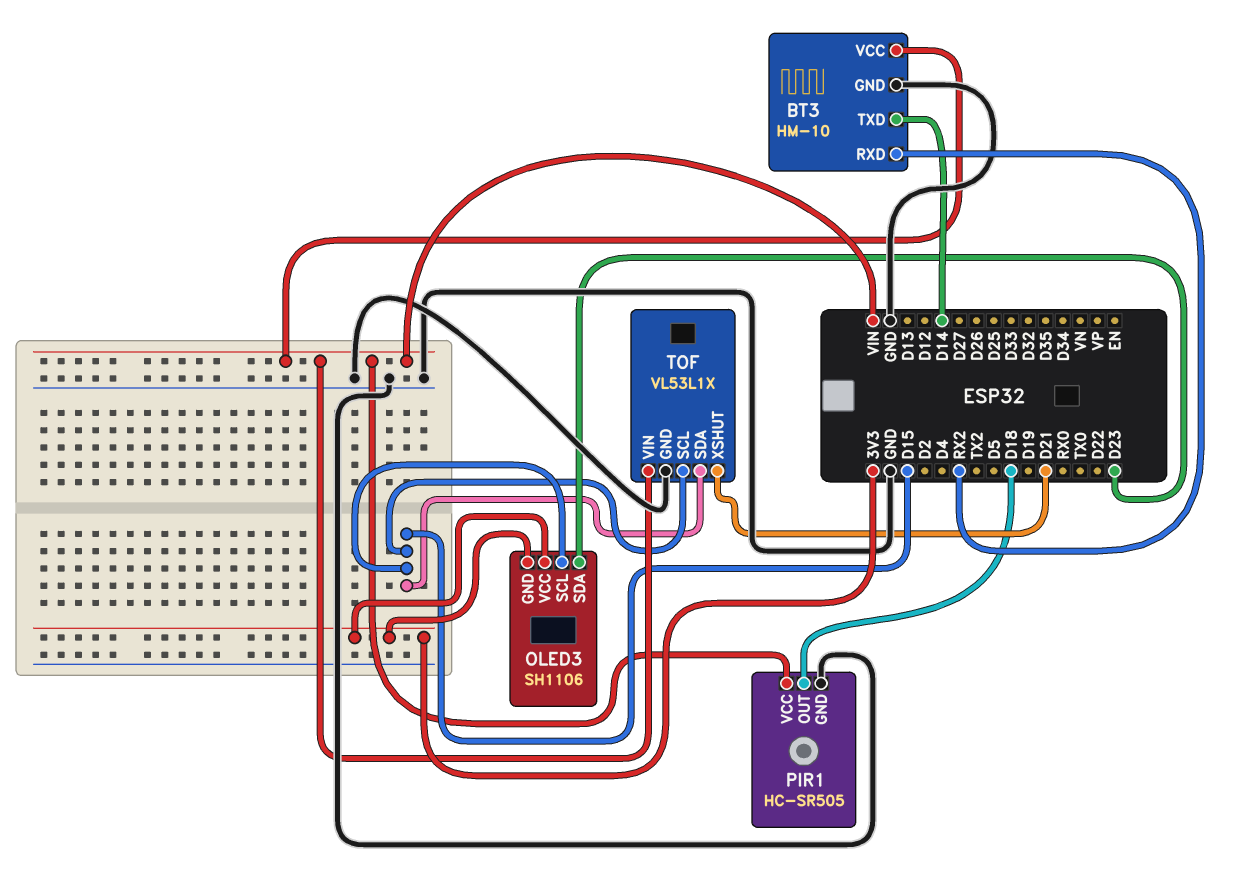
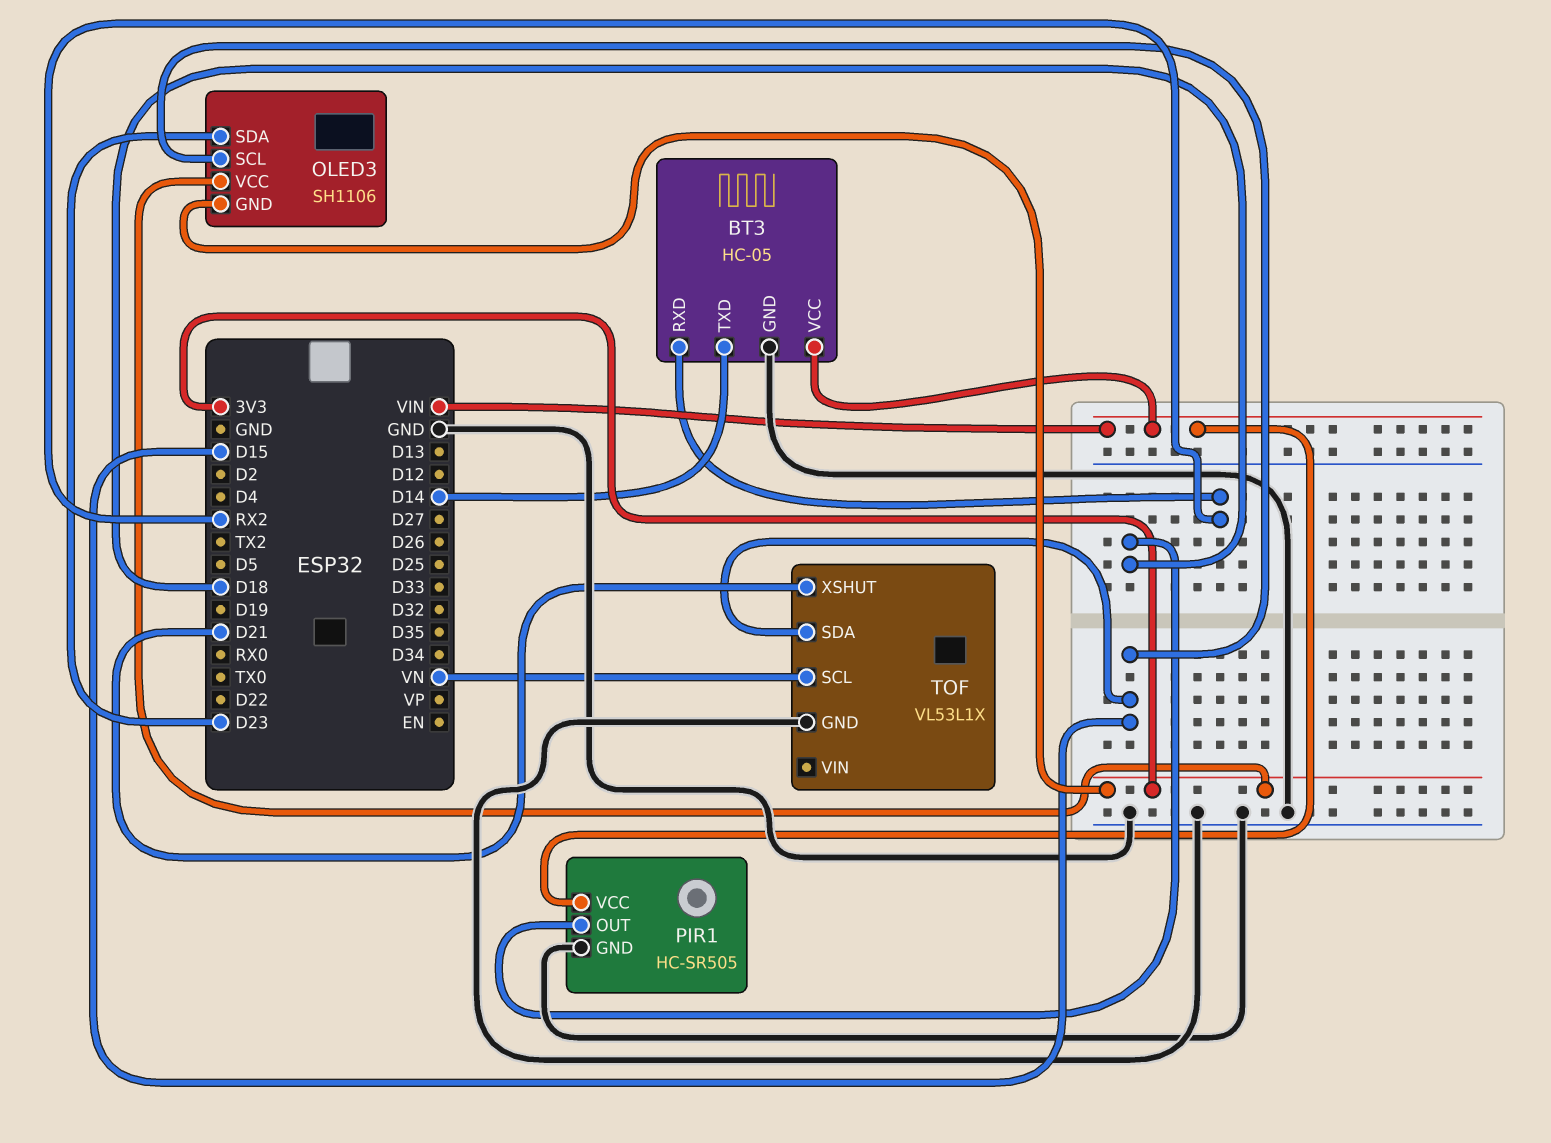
BT3: HM-10 -> HC-05
TOF pin SCL: D15 -> VN
TOF pin VIN: VIN -> none

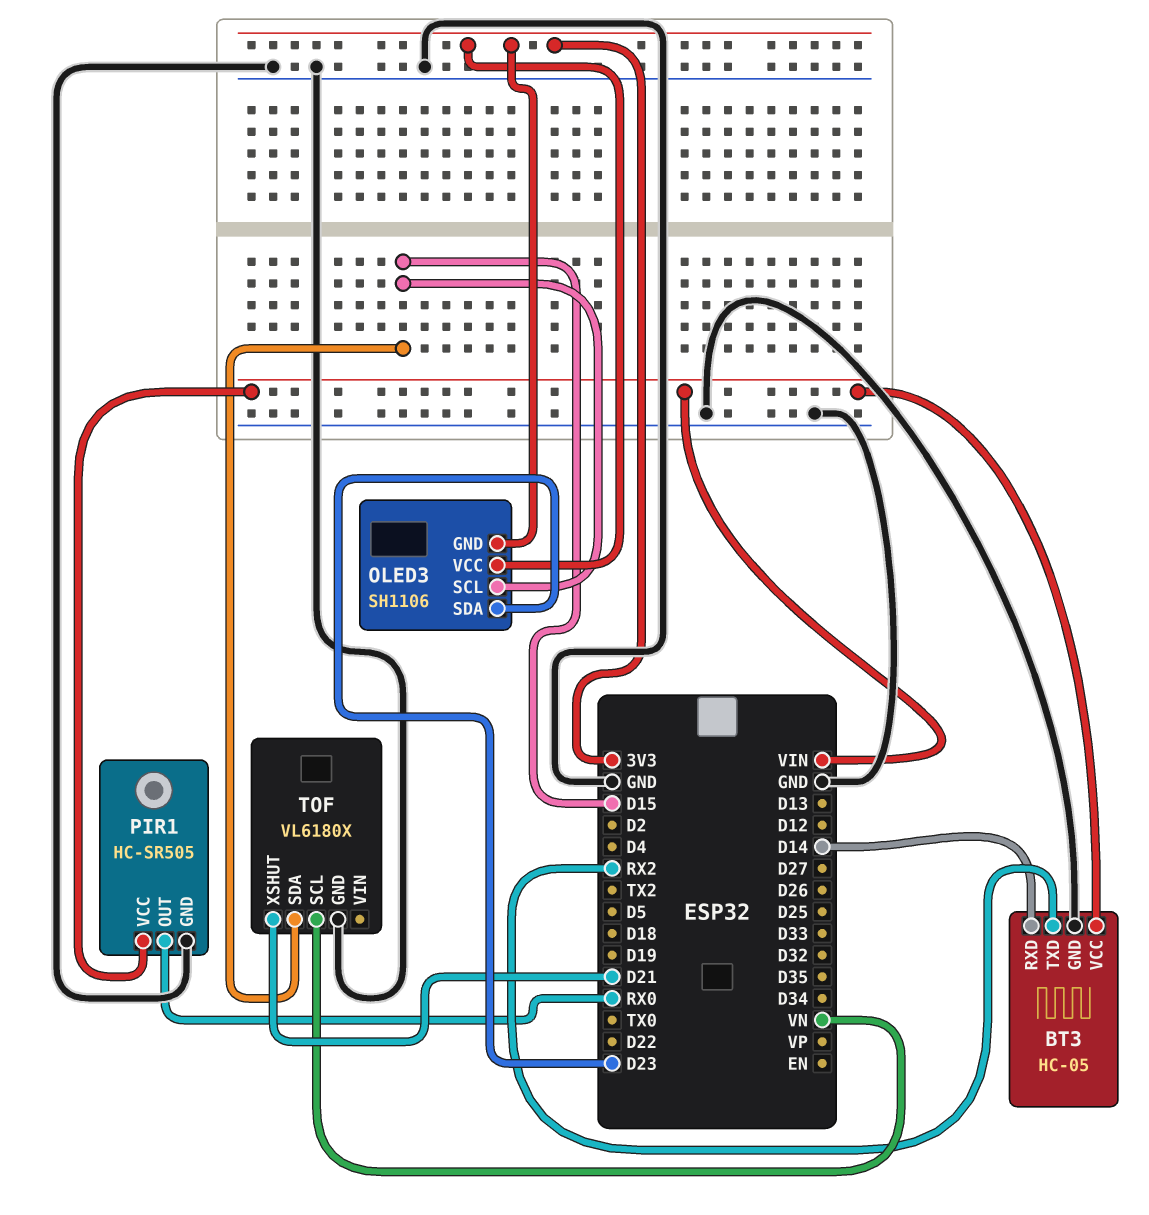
BT3 pin RXD: RX2 -> D14
BT3 pin TXD: D14 -> RX2
PIR1 pin OUT: D18 -> RX0
TOF: VL53L1X -> VL6180X

